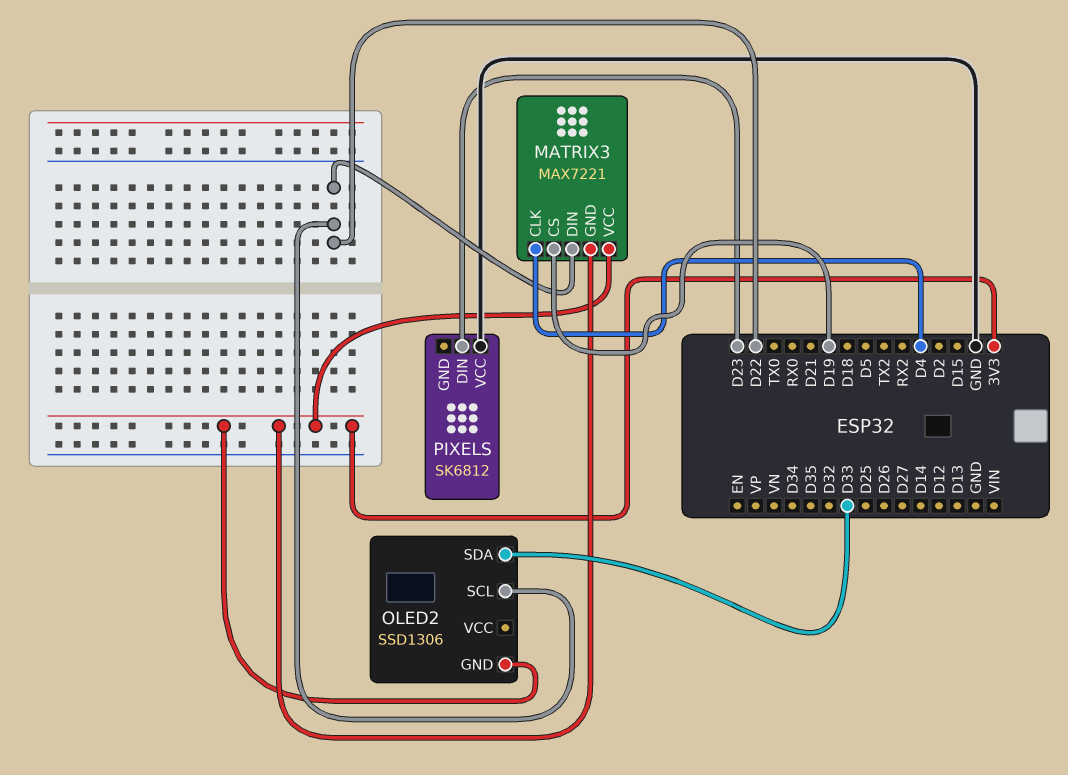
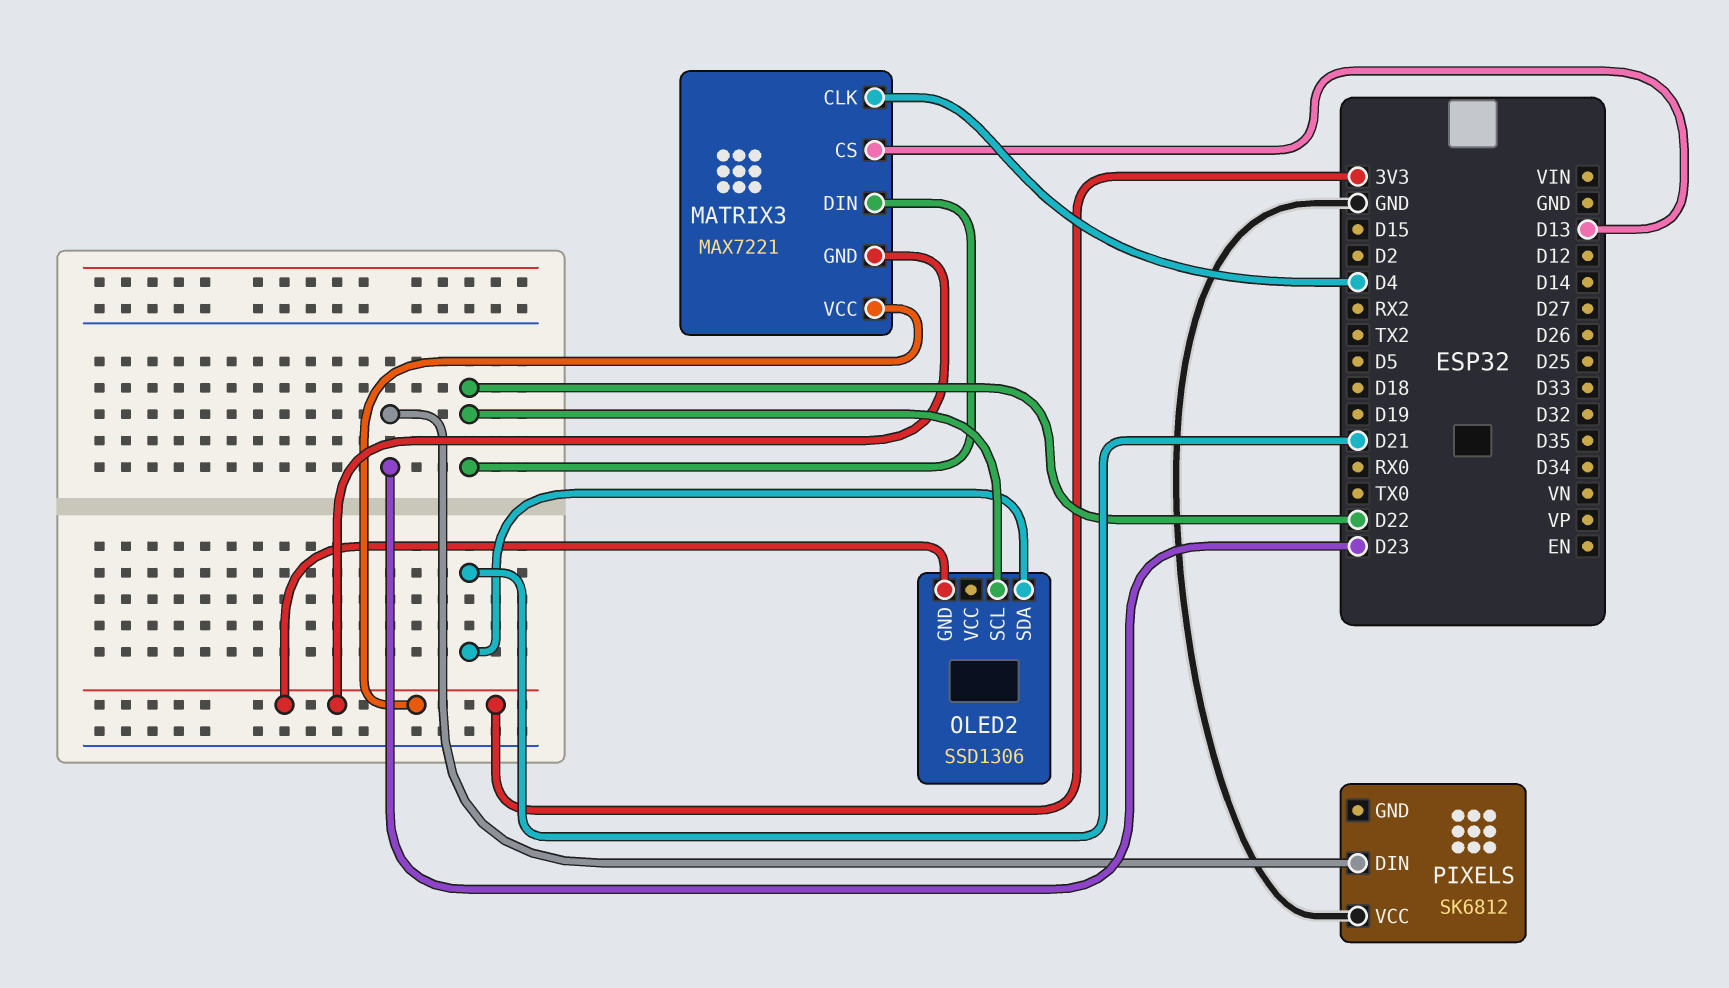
MATRIX3 pin CS: D19 -> D13
OLED2 pin SDA: D33 -> D21

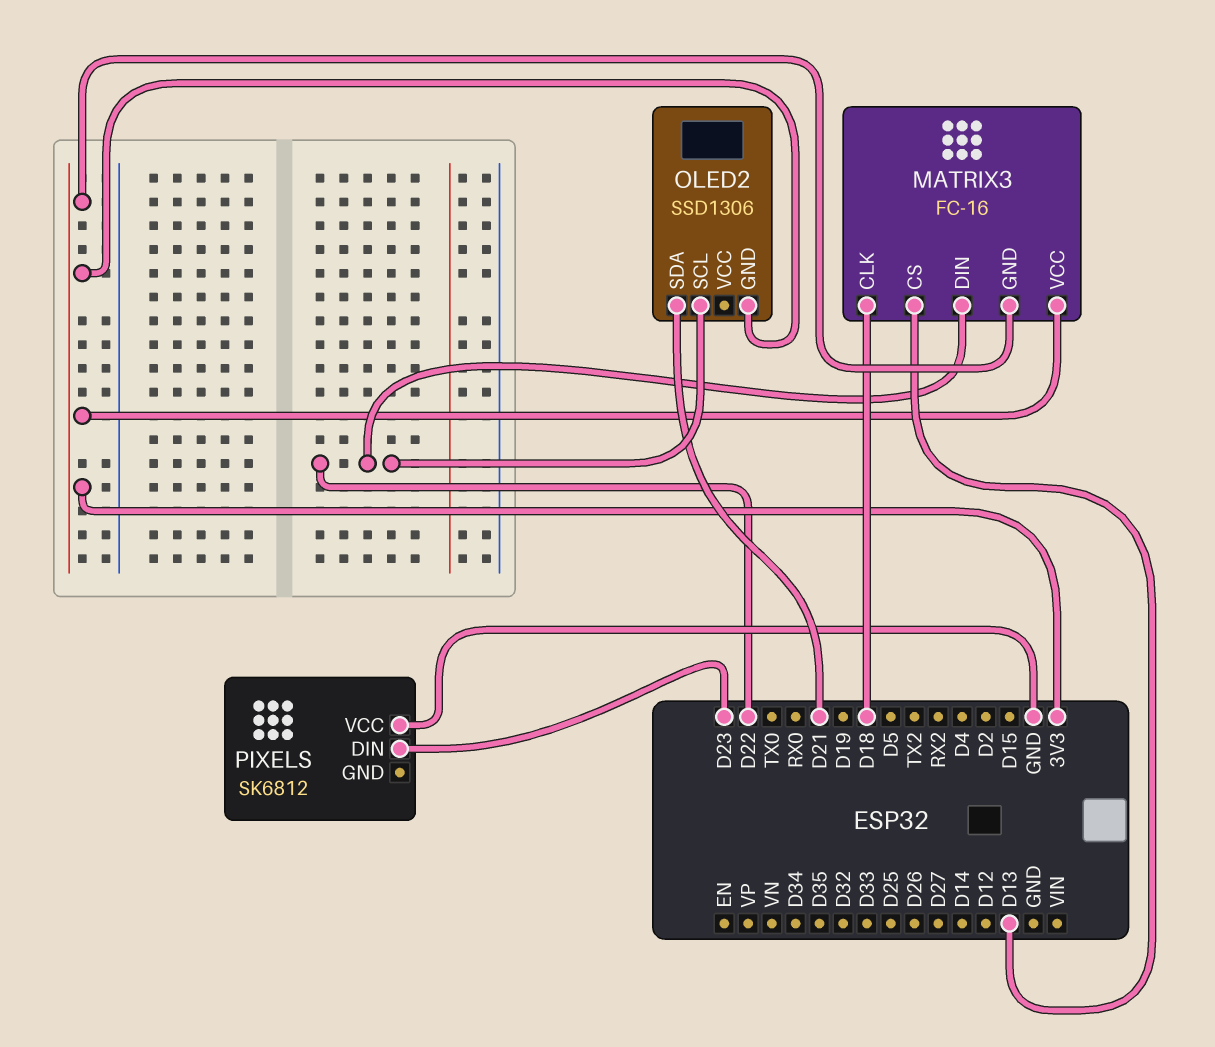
MATRIX3: MAX7221 -> FC-16
MATRIX3 pin CLK: D4 -> D18

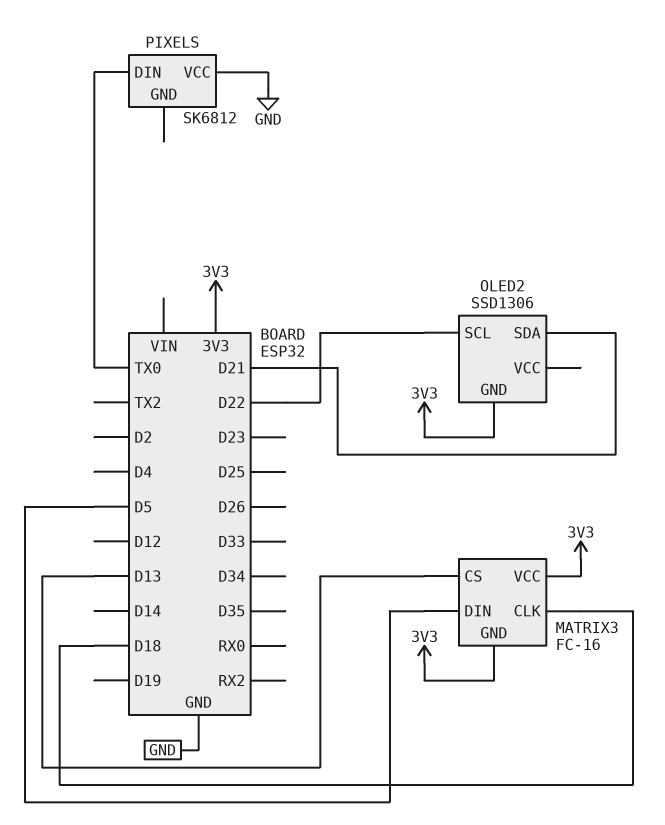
MATRIX3 pin DIN: D22 -> D5
PIXELS pin DIN: D23 -> TX0

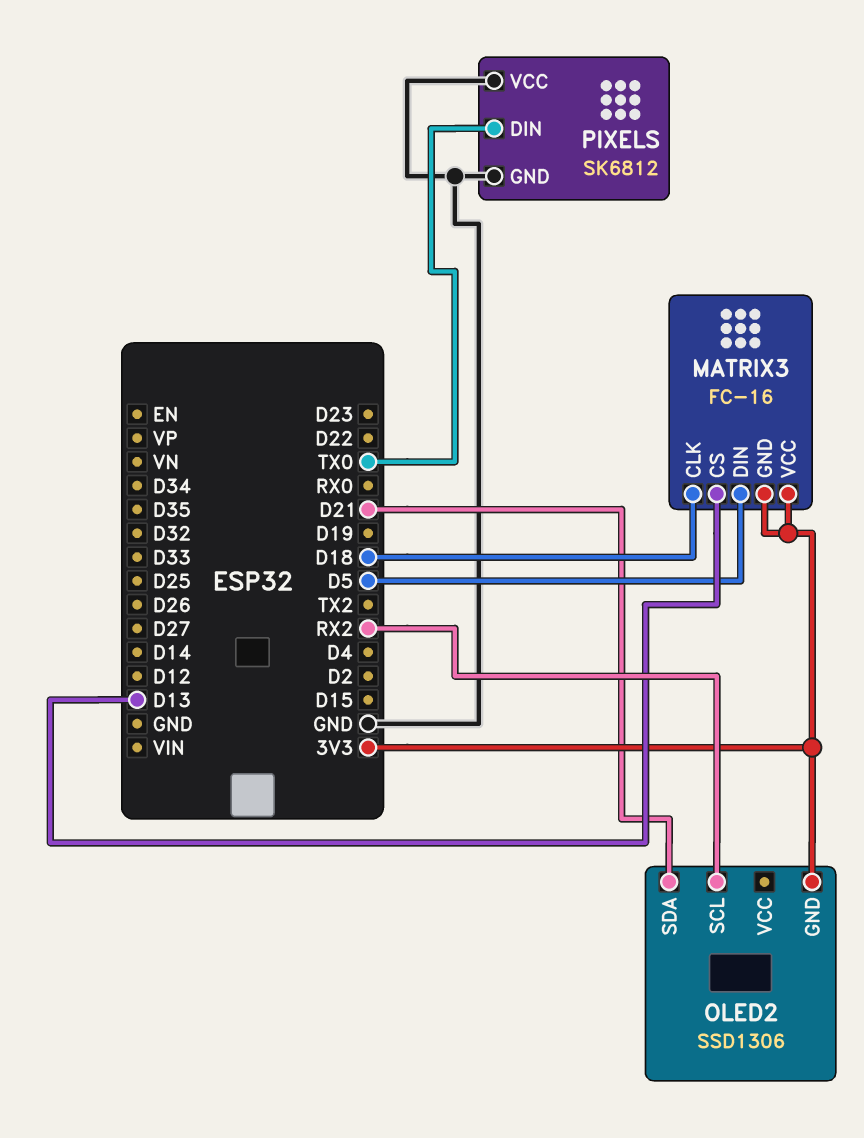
OLED2 pin SCL: D22 -> RX2
PIXELS pin GND: none -> GND

